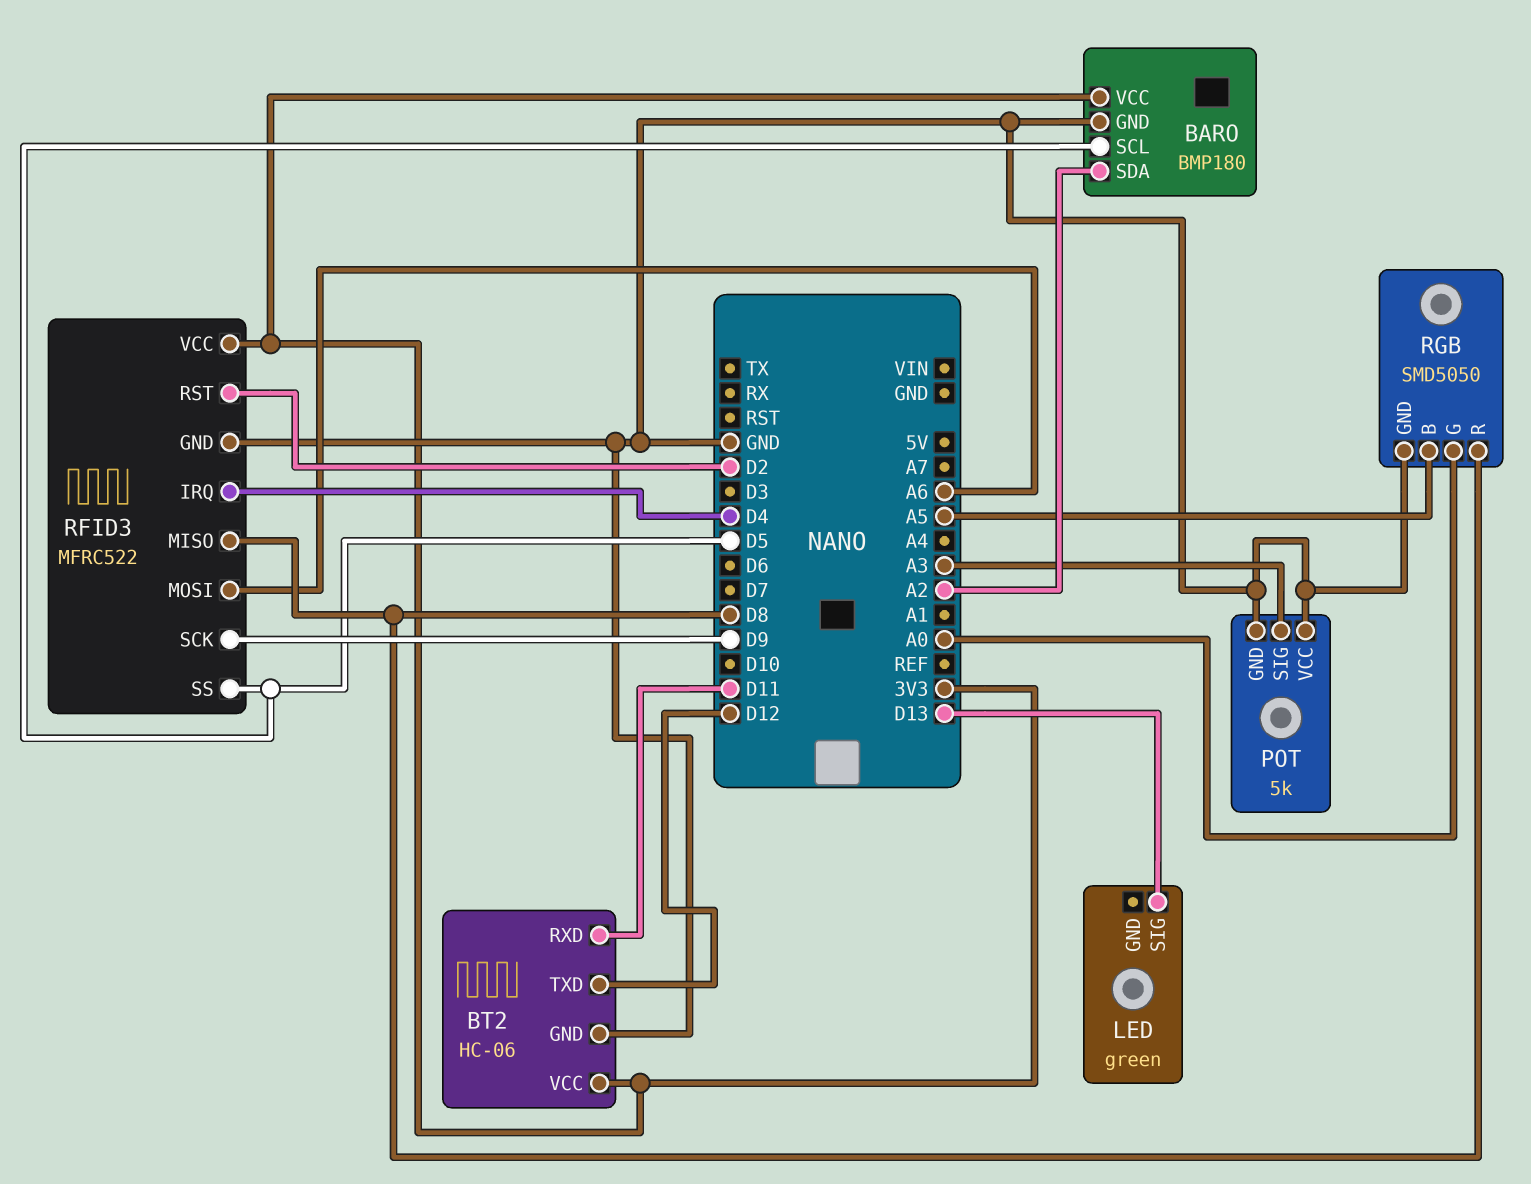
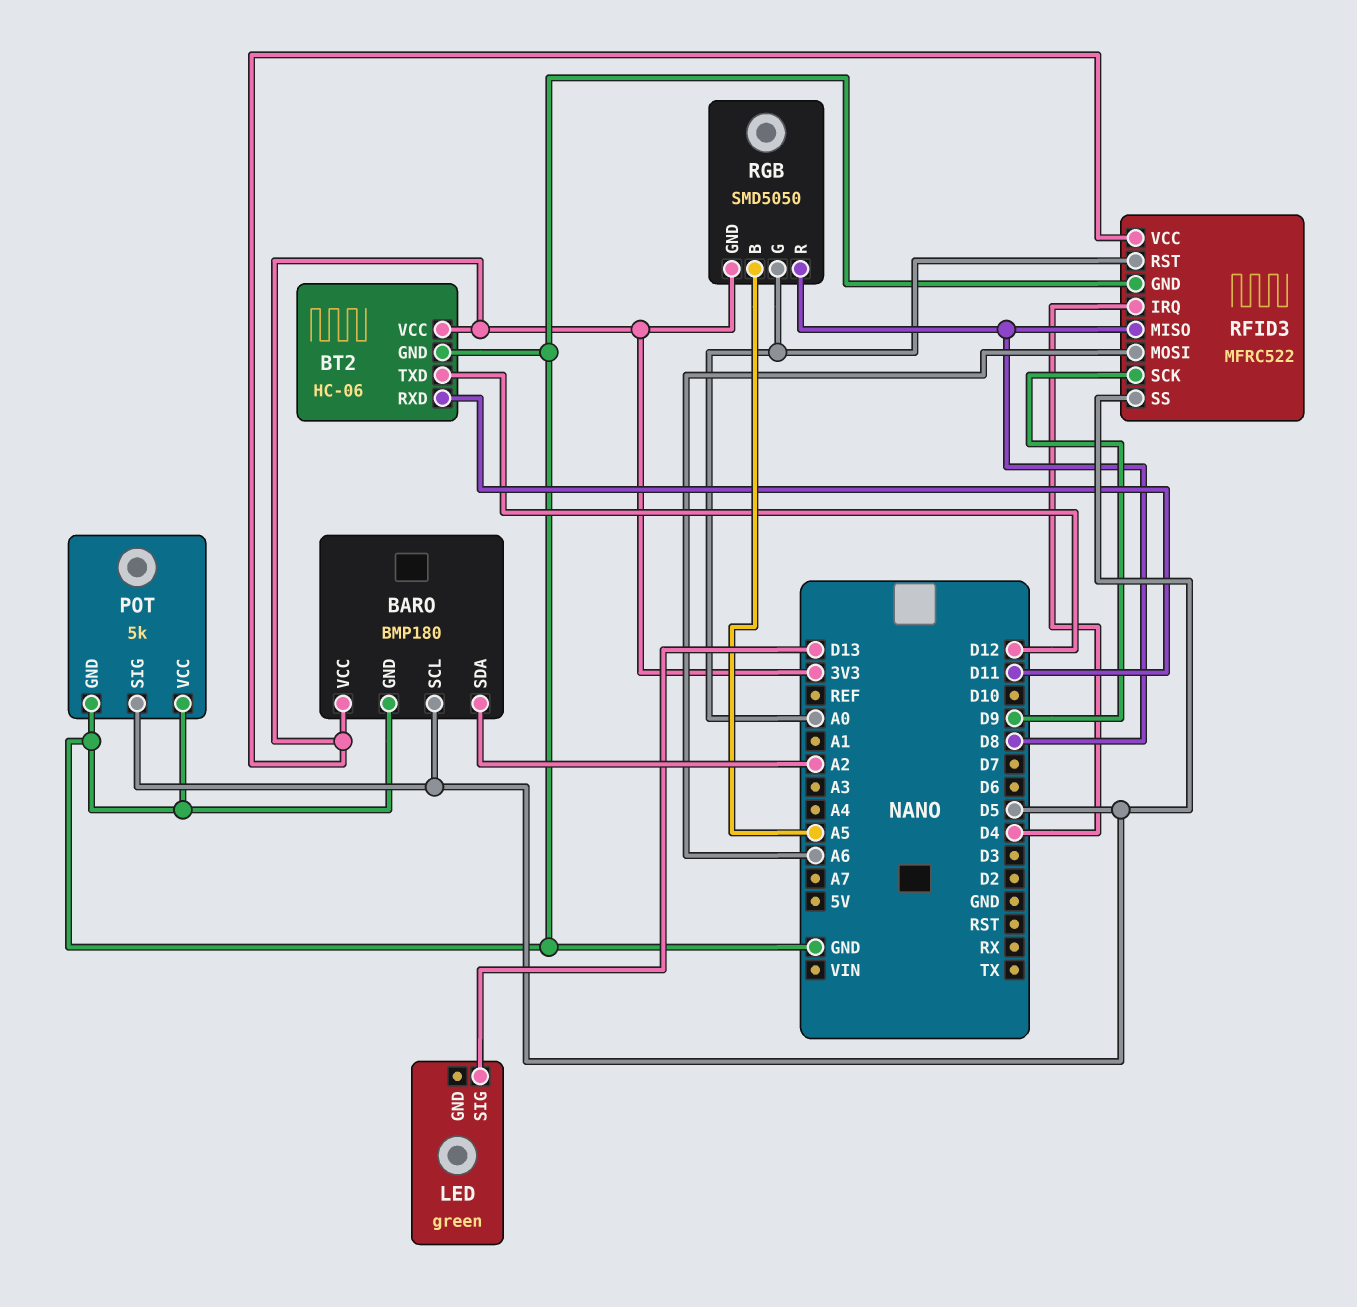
POT pin SIG: A3 -> D5
RFID3 pin RST: D2 -> A0
RGB pin GND: GND -> 3V3

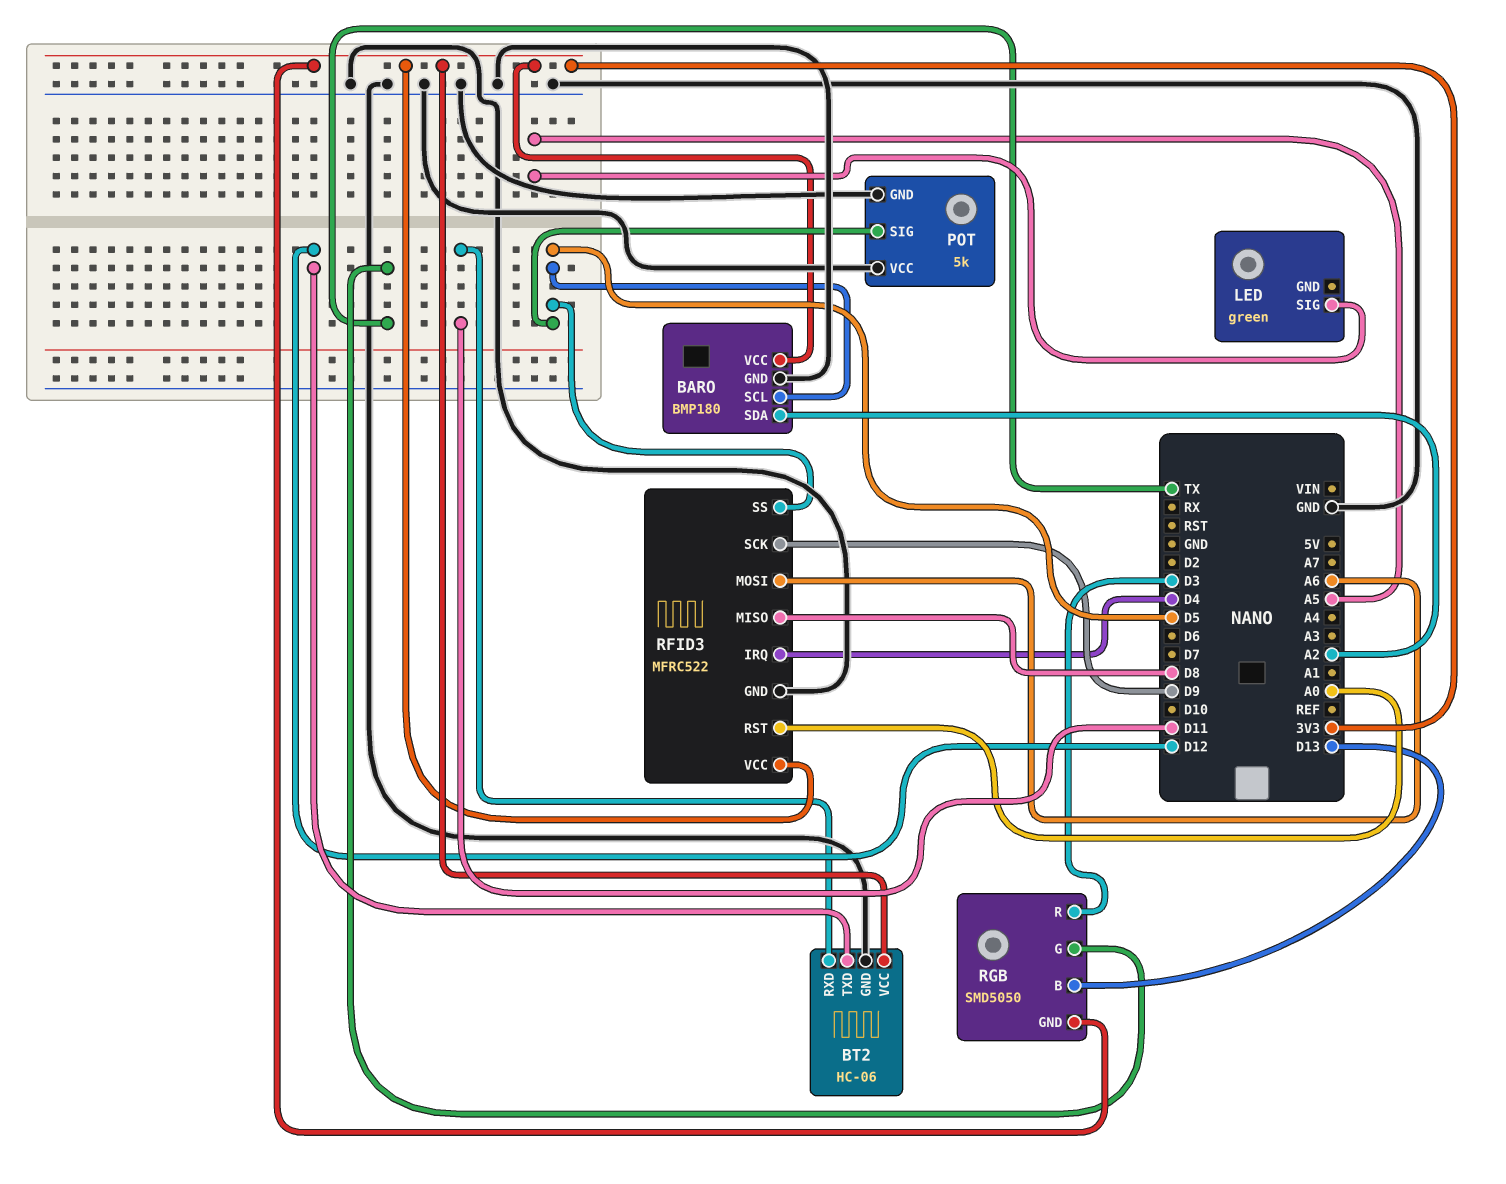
LED pin SIG: D13 -> A5
RGB pin B: A5 -> D13
RGB pin G: A0 -> TX
RGB pin R: D8 -> D3

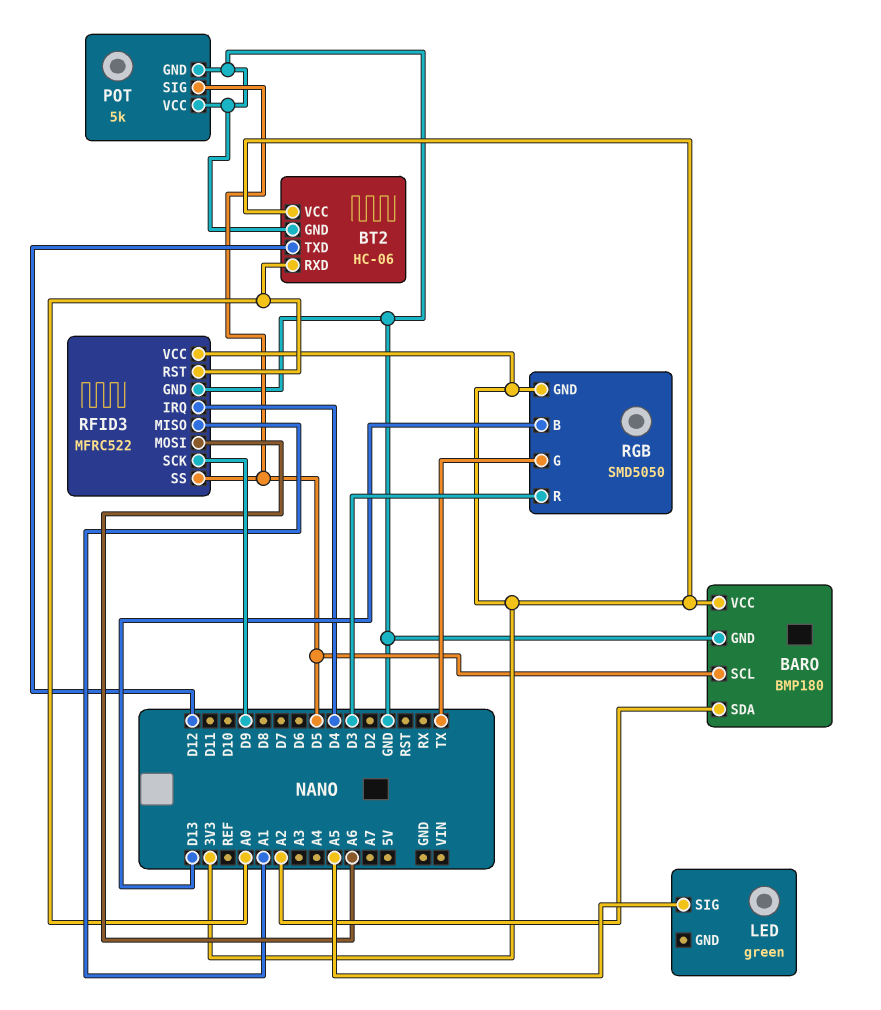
BT2 pin RXD: D11 -> A0
RFID3 pin MISO: D8 -> A1

